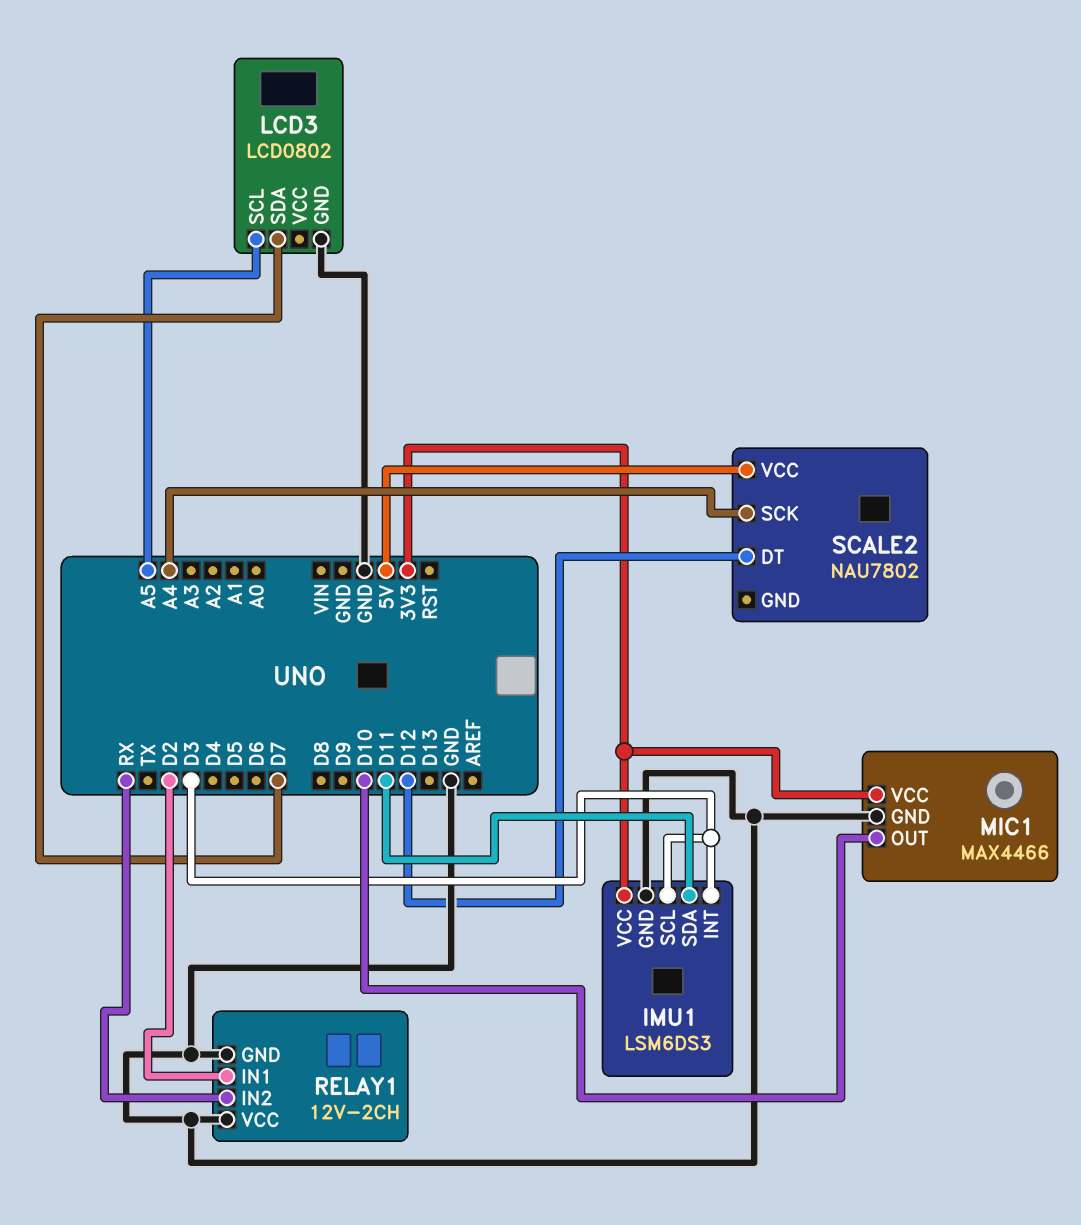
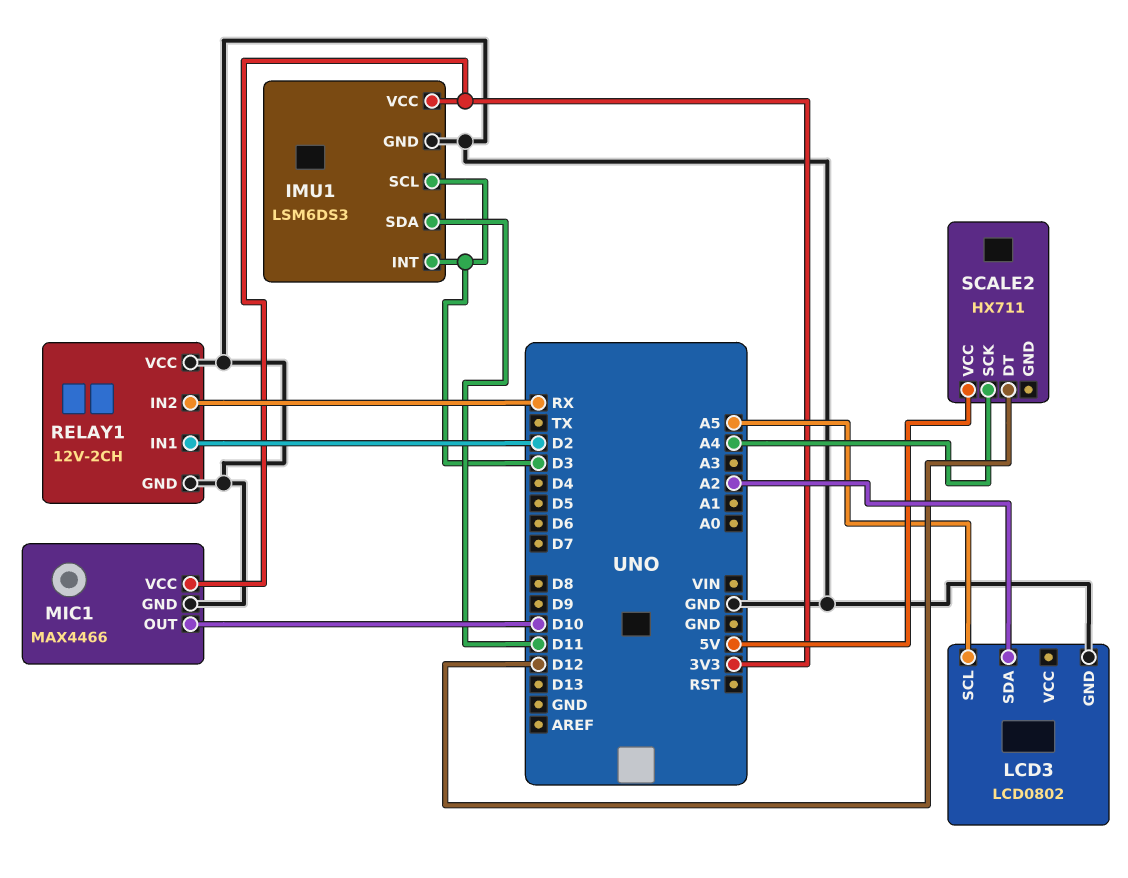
LCD3 pin SDA: D7 -> A2
SCALE2: NAU7802 -> HX711

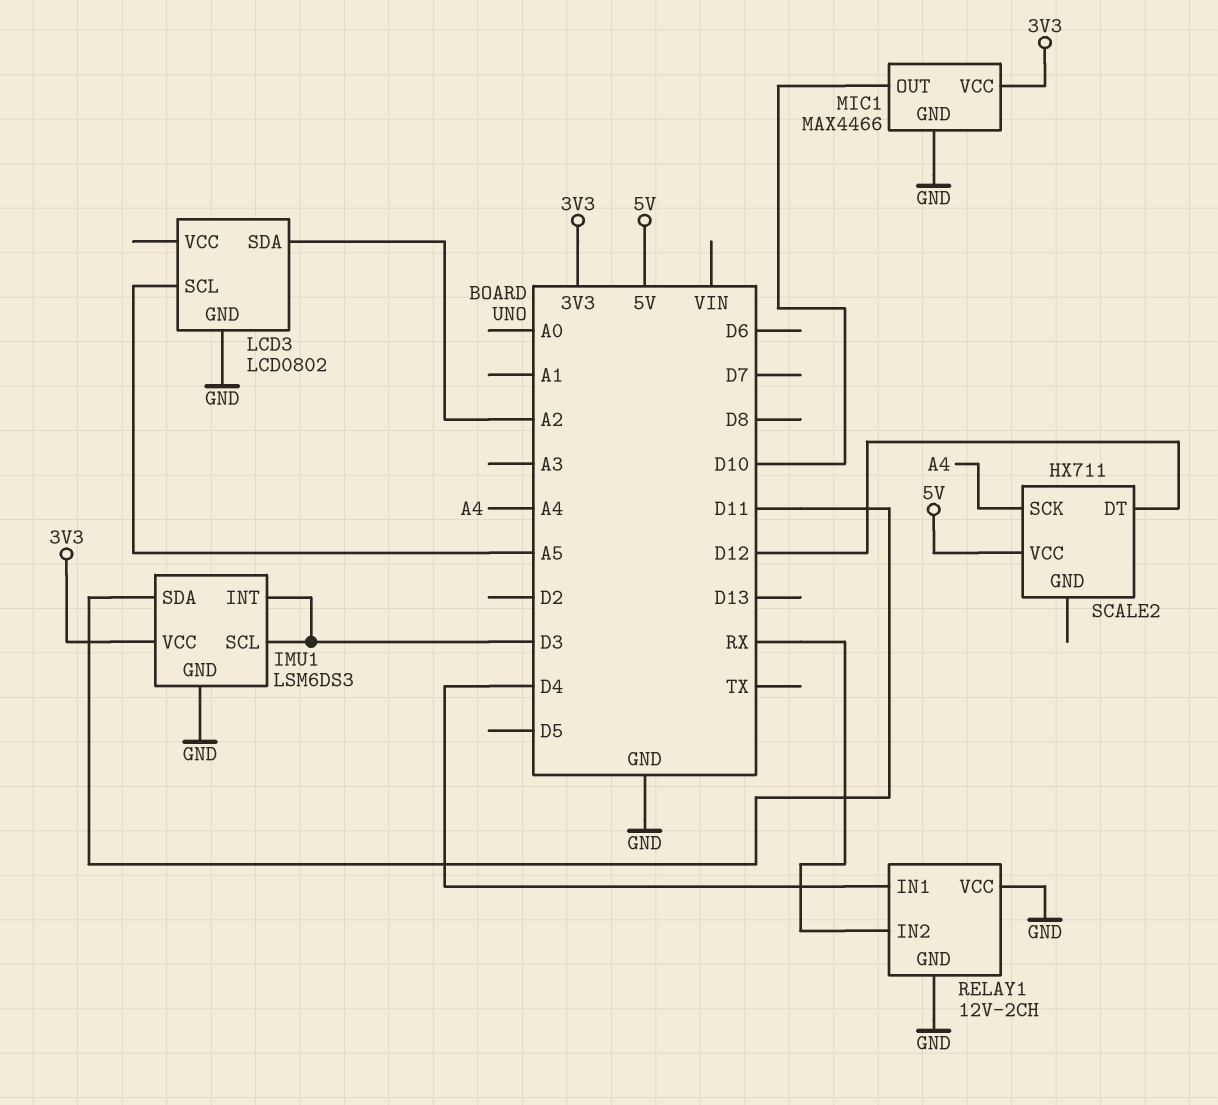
RELAY1 pin IN1: D2 -> D4

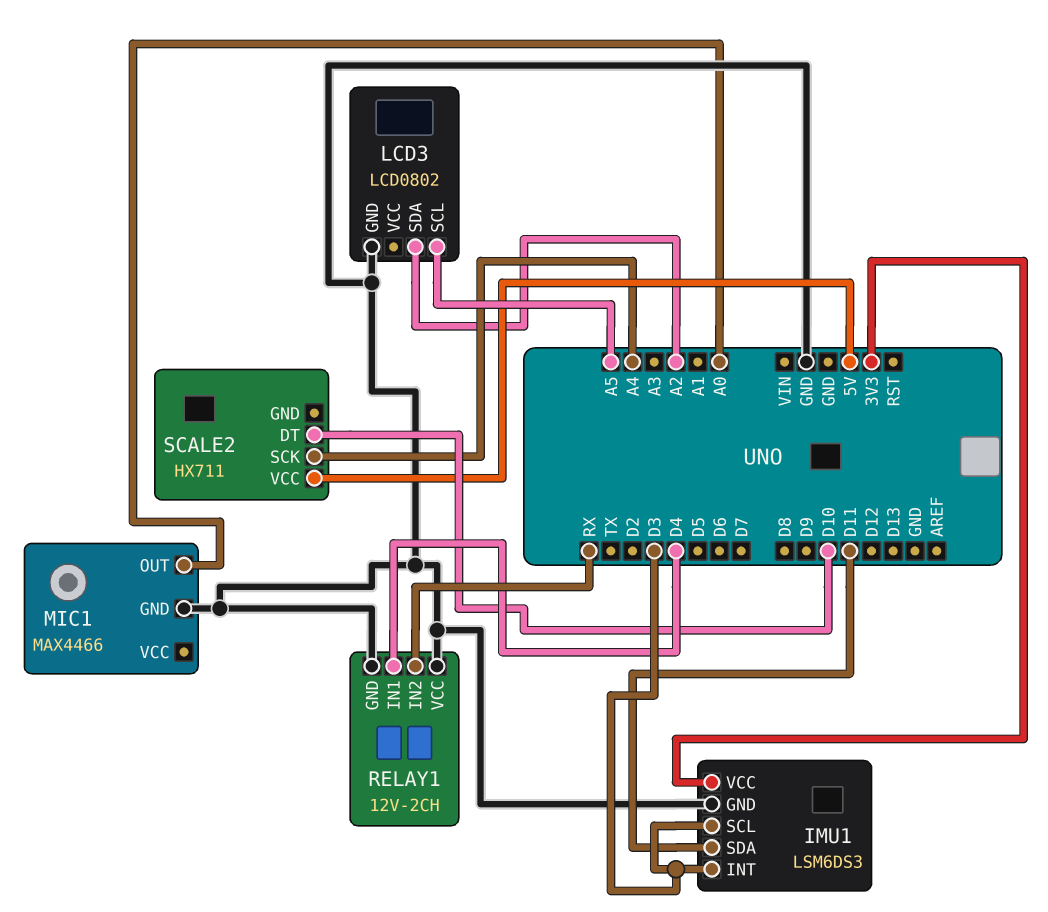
MIC1 pin OUT: D10 -> A0
MIC1 pin VCC: 3V3 -> none
SCALE2 pin DT: D12 -> D10

